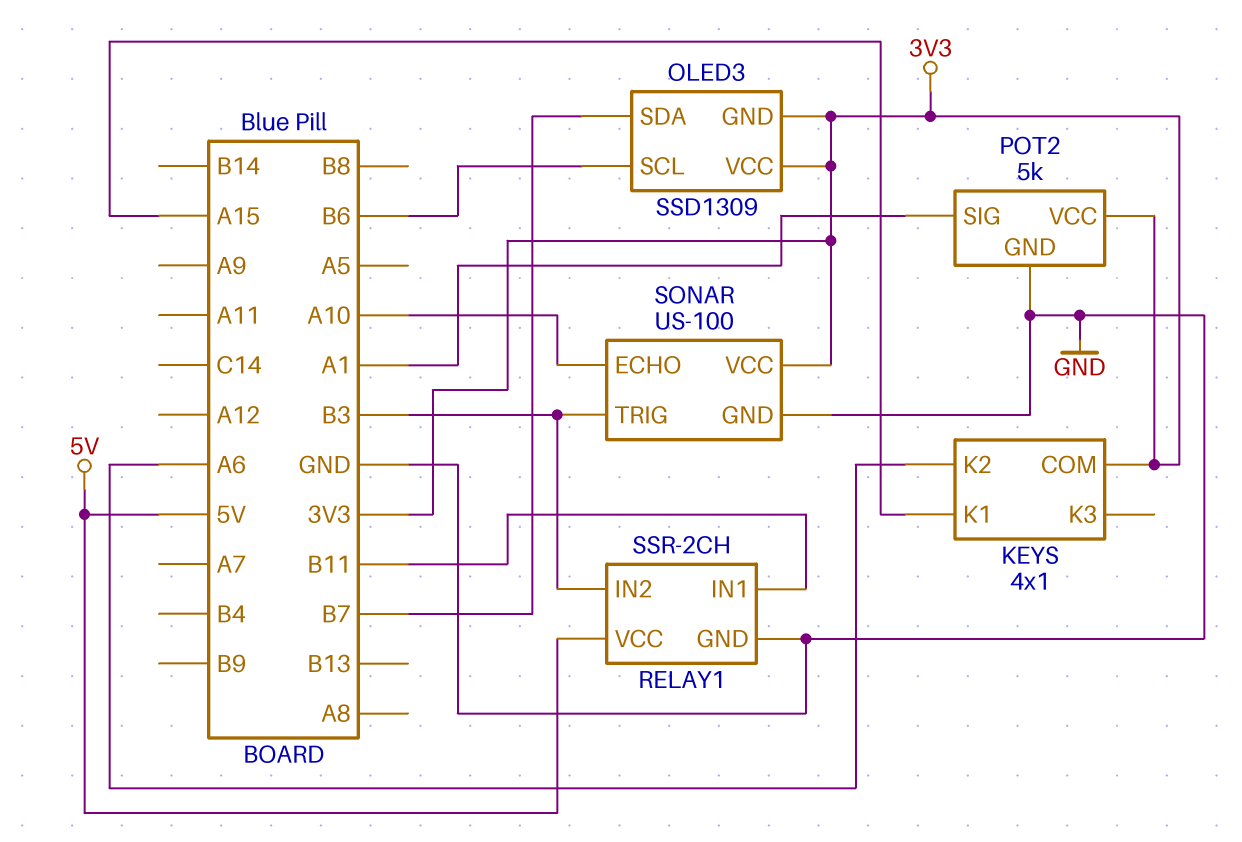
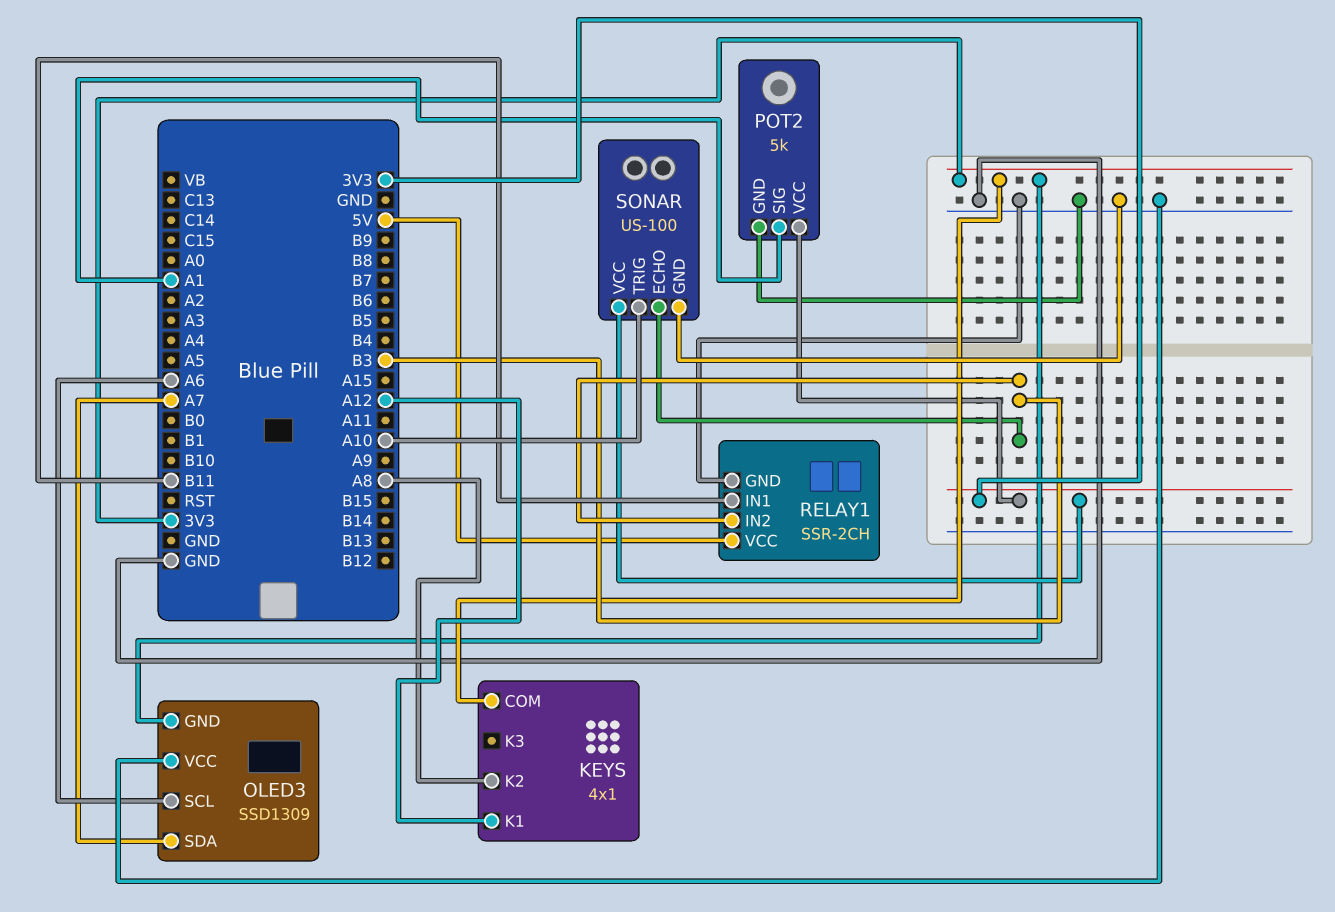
KEYS pin K1: A15 -> A12
KEYS pin K2: A6 -> A8
OLED3 pin SCL: B6 -> A6
OLED3 pin SDA: B7 -> A7
OLED3 pin VCC: 3V3 -> GND
SONAR pin ECHO: A10 -> B3
SONAR pin TRIG: B3 -> A10

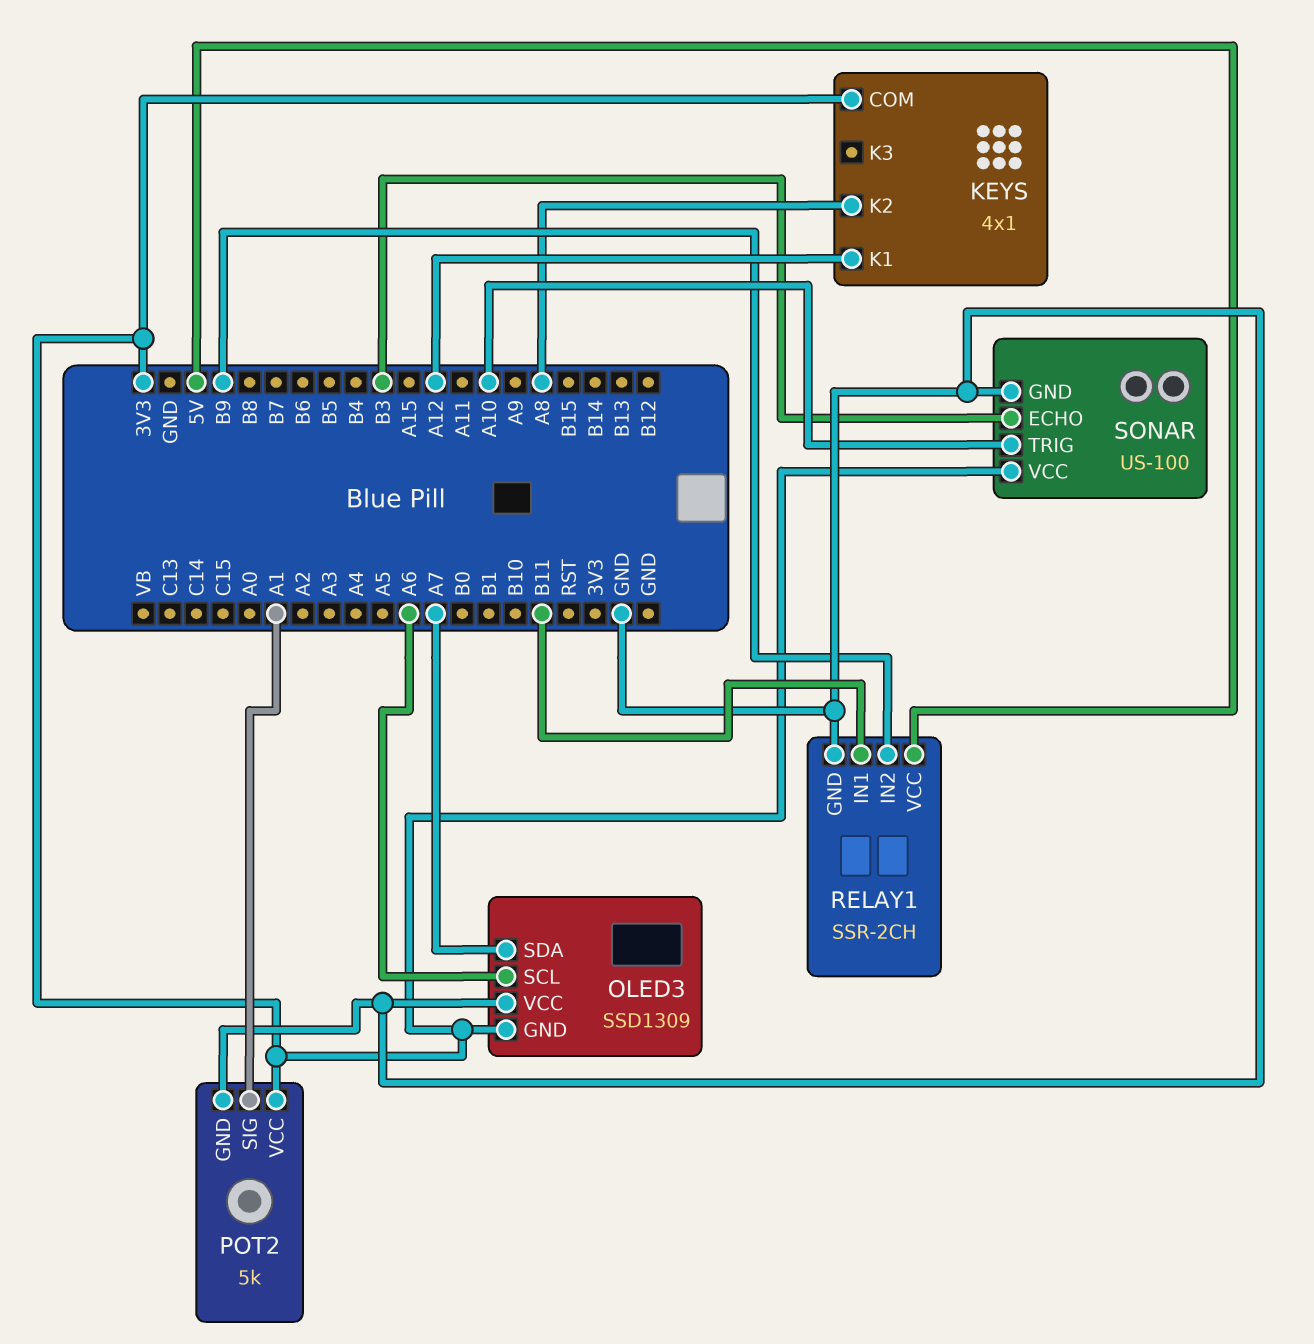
RELAY1 pin IN2: B3 -> B9

